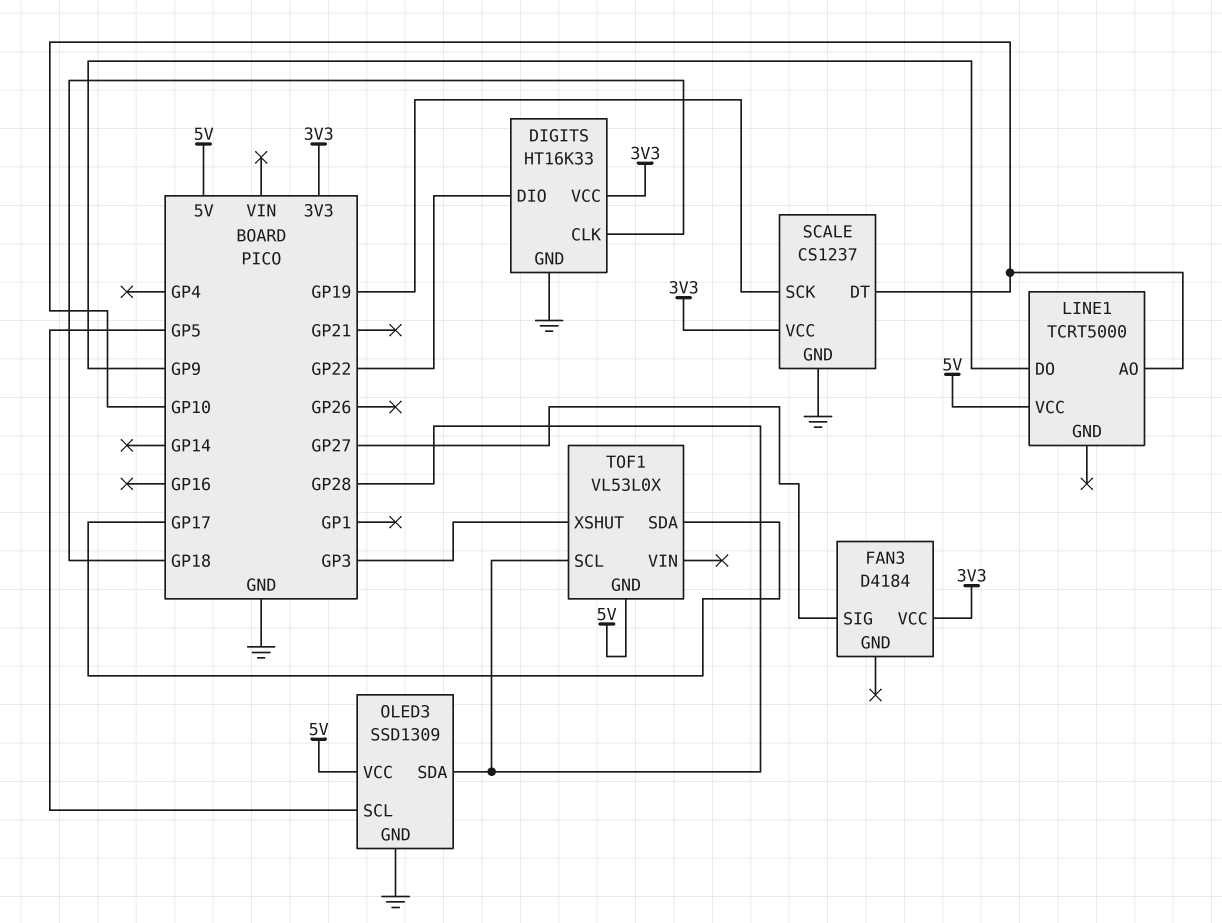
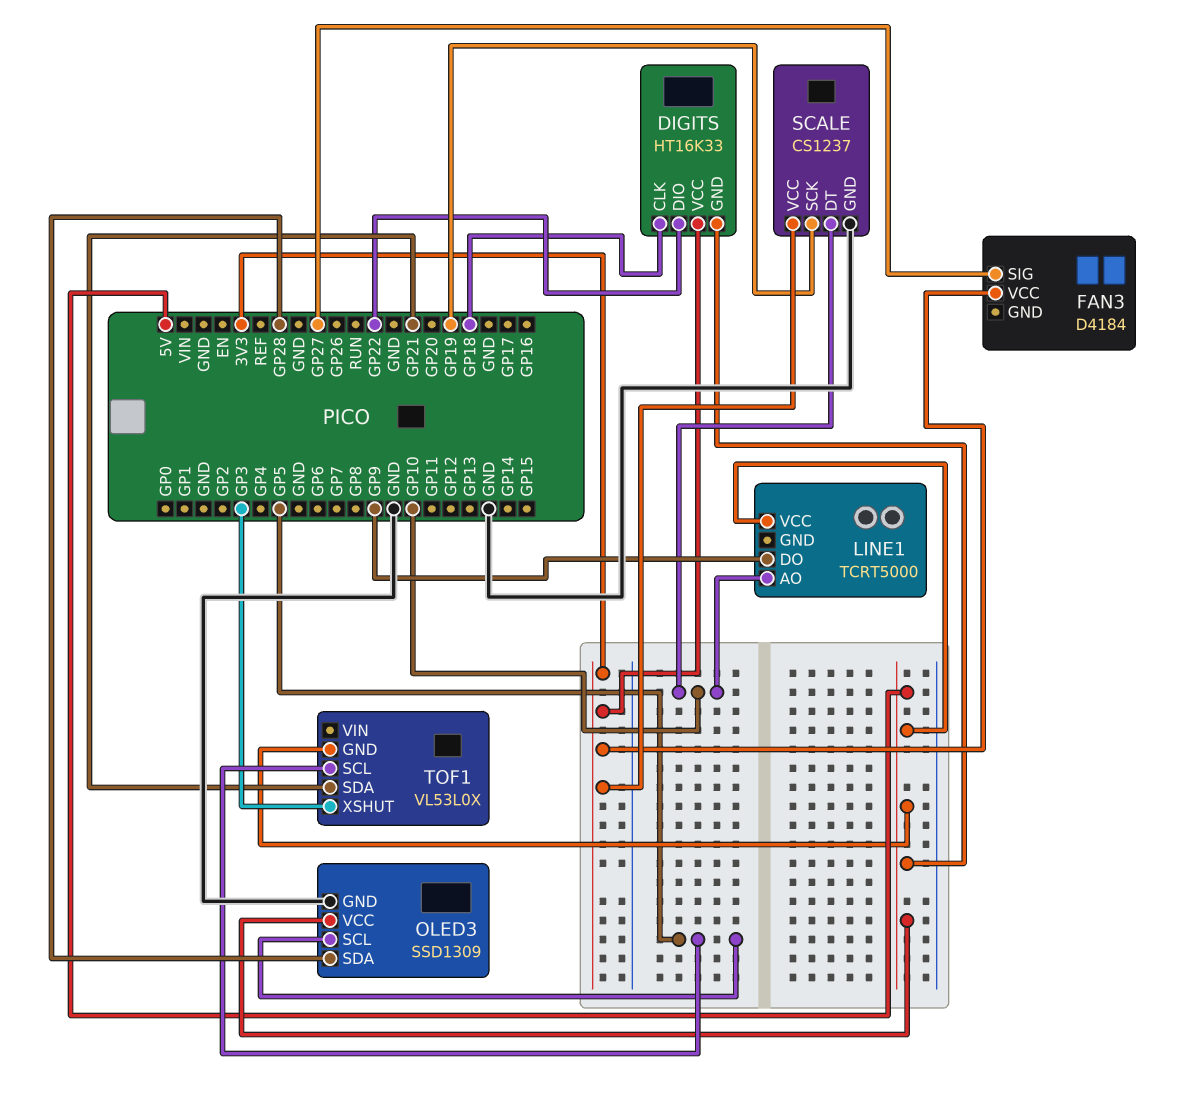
DIGITS pin GND: GND -> 5V
TOF1 pin SCL: GP28 -> GP5
TOF1 pin SDA: GP17 -> GP21

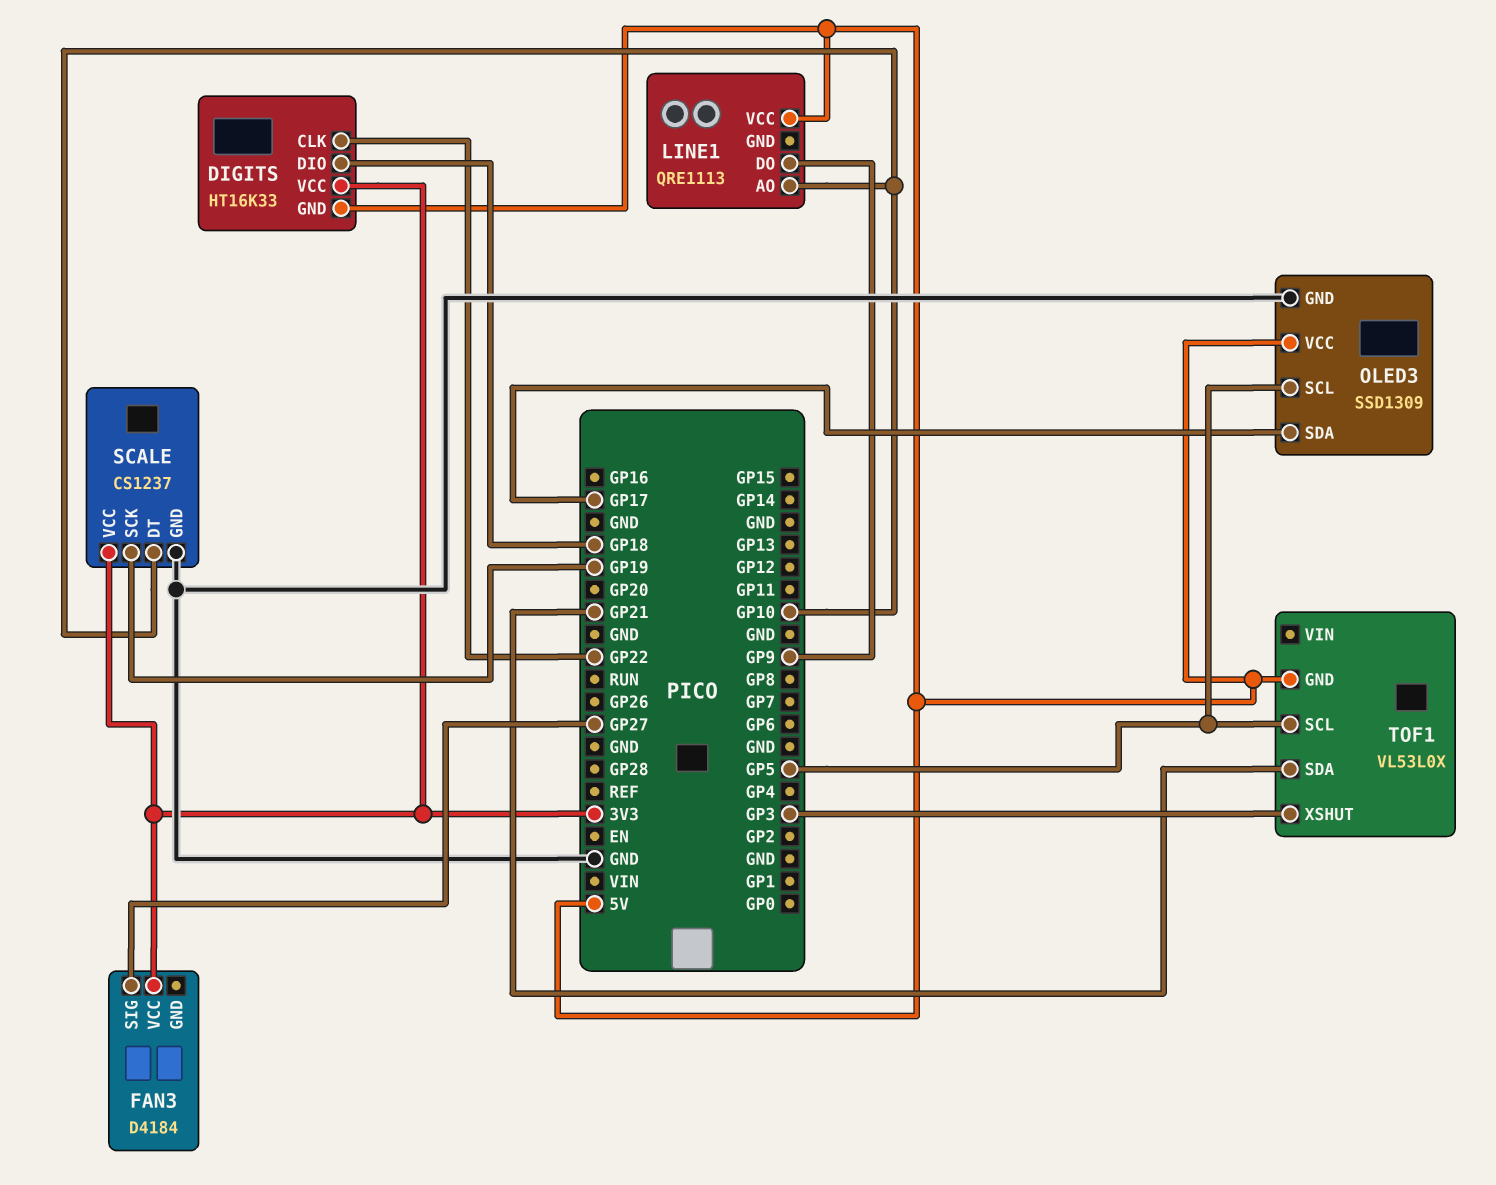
DIGITS pin CLK: GP18 -> GP22
DIGITS pin DIO: GP22 -> GP18
LINE1: TCRT5000 -> QRE1113
OLED3 pin SDA: GP28 -> GP17

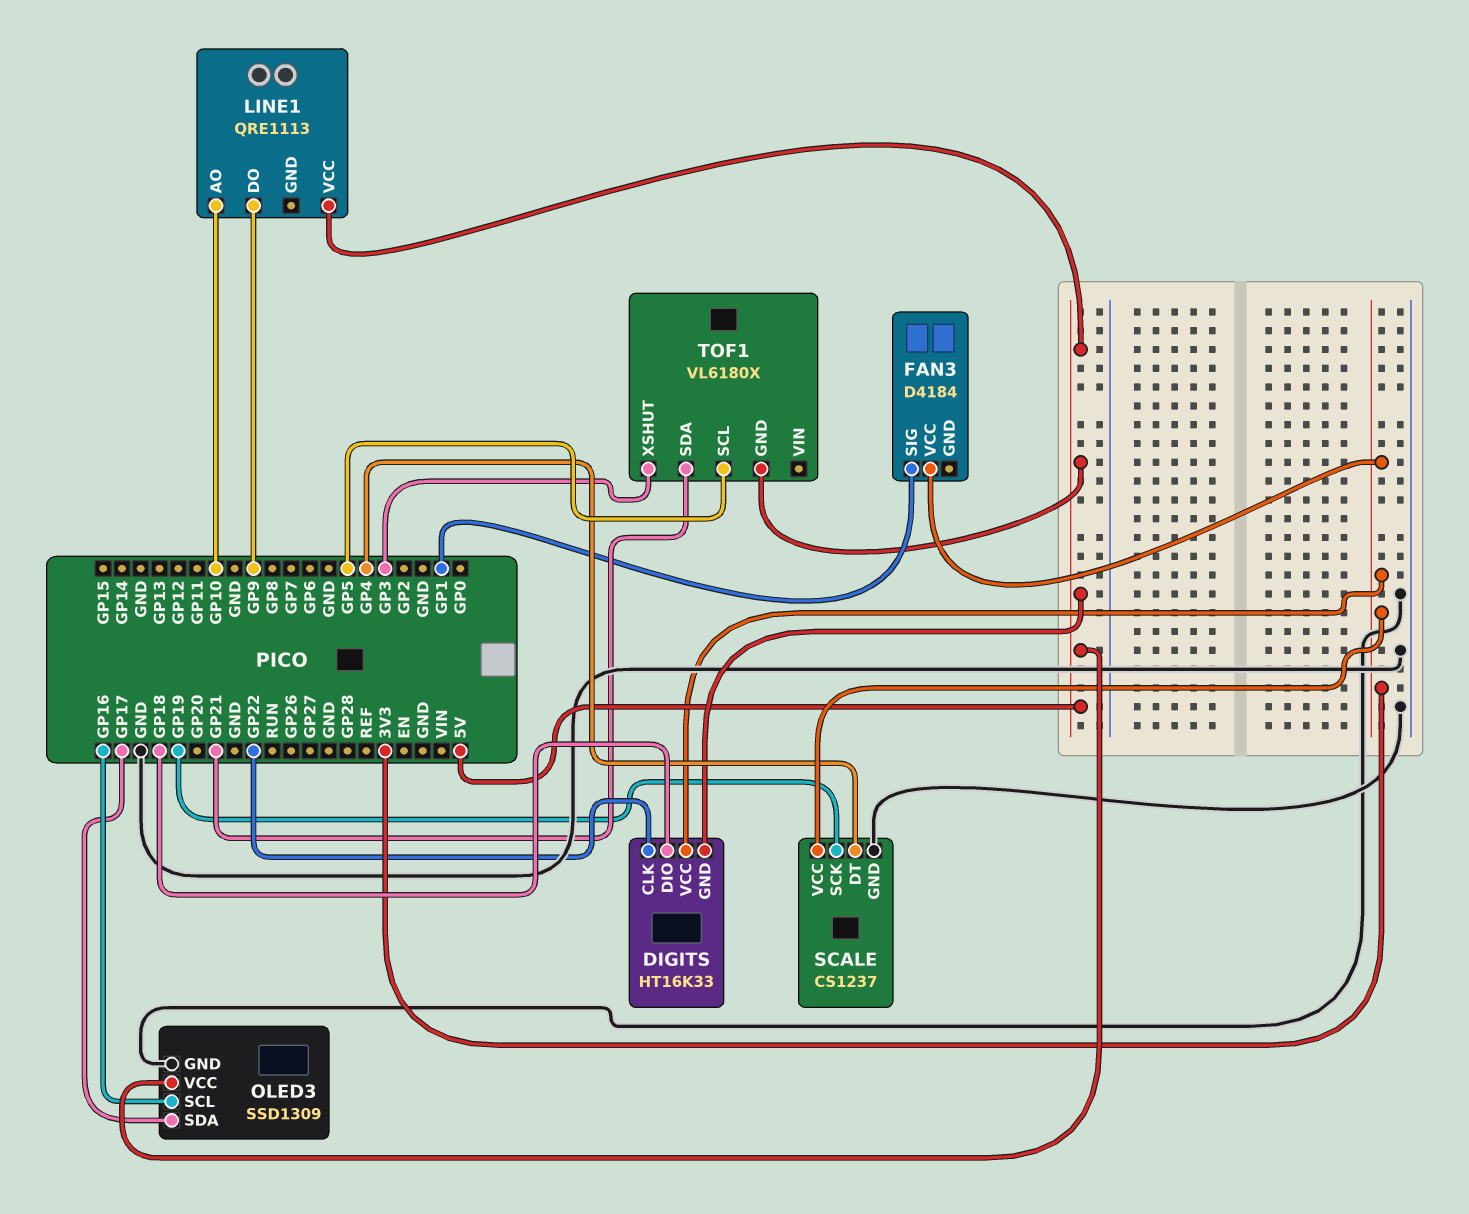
FAN3 pin SIG: GP27 -> GP1
OLED3 pin SCL: GP5 -> GP16
SCALE pin DT: GP10 -> GP4
TOF1: VL53L0X -> VL6180X

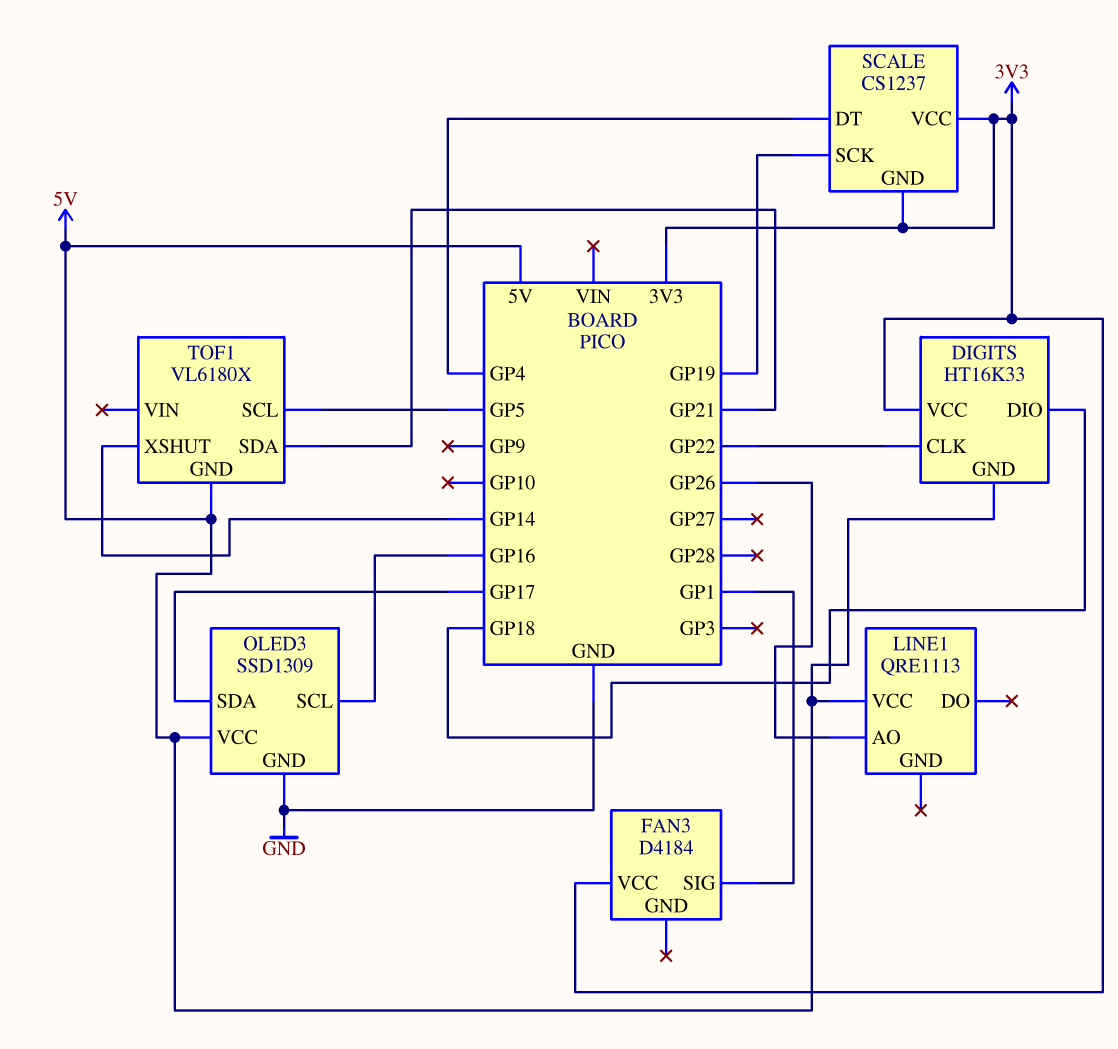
LINE1 pin AO: GP10 -> GP26
LINE1 pin DO: GP9 -> none
SCALE pin GND: GND -> 3V3
TOF1 pin XSHUT: GP3 -> GP14

